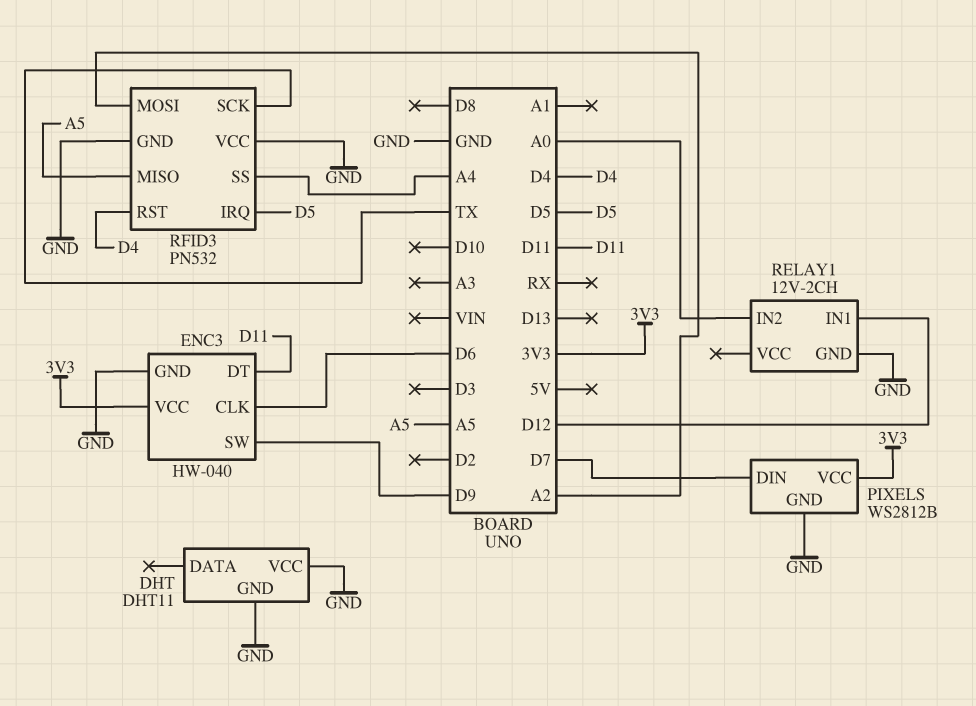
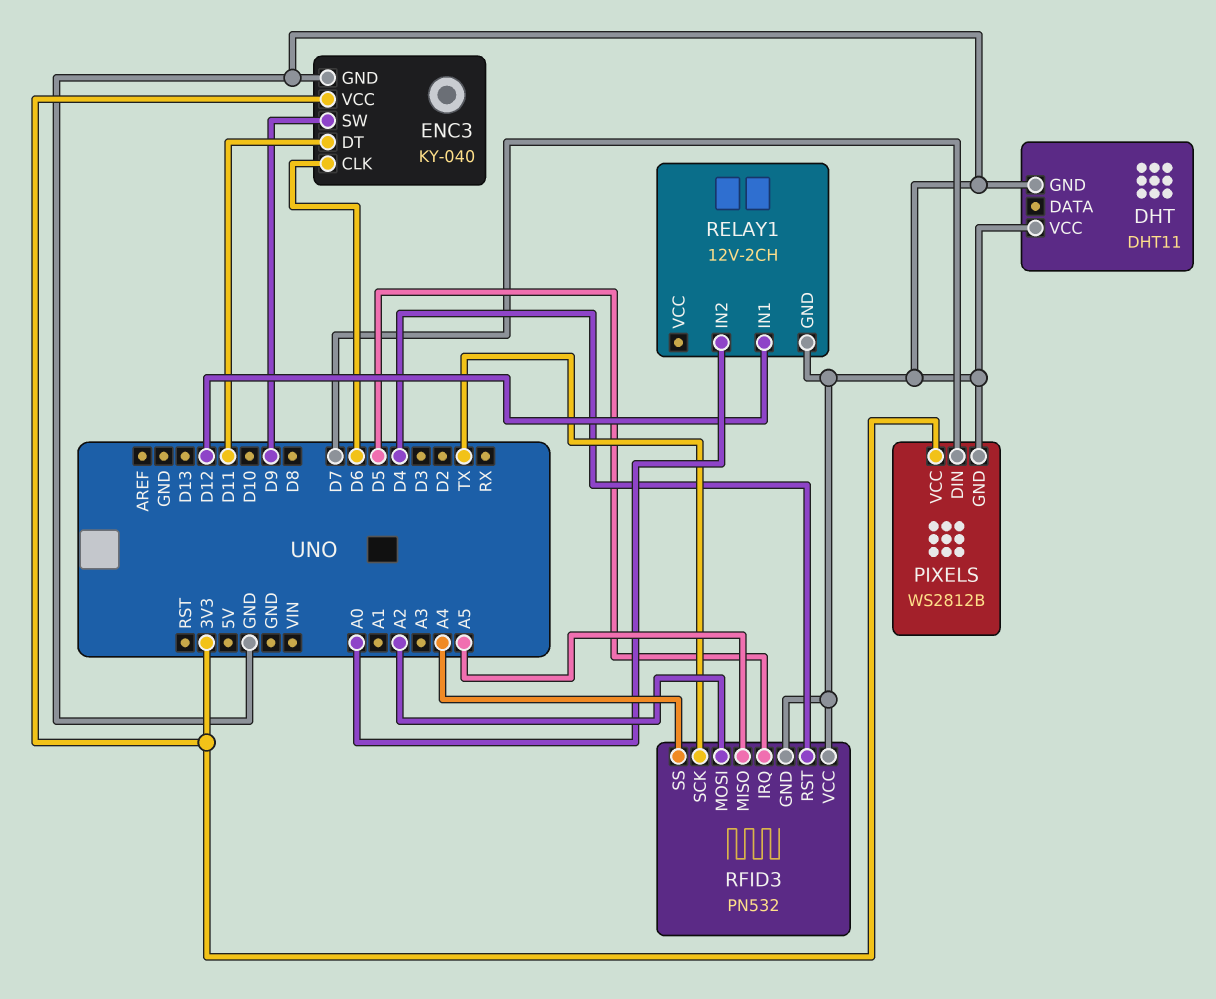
ENC3: HW-040 -> KY-040

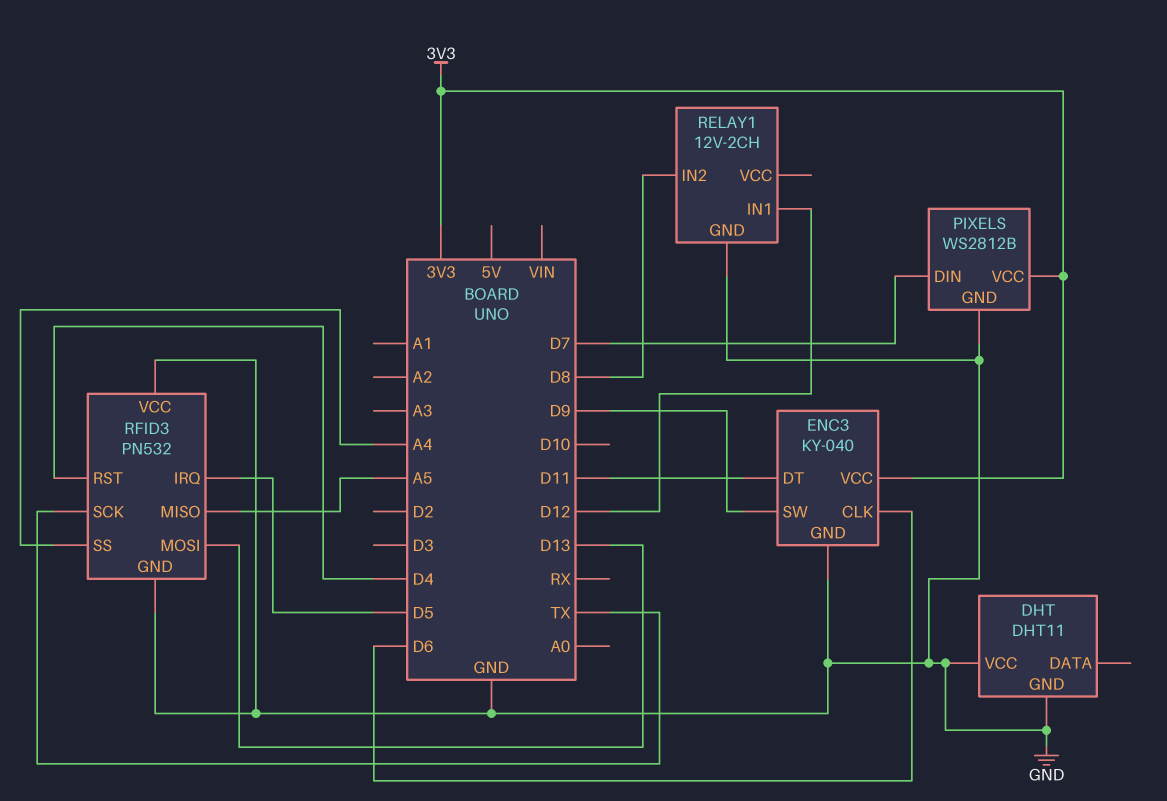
RELAY1 pin IN2: A0 -> D8
RFID3 pin MOSI: A2 -> D13

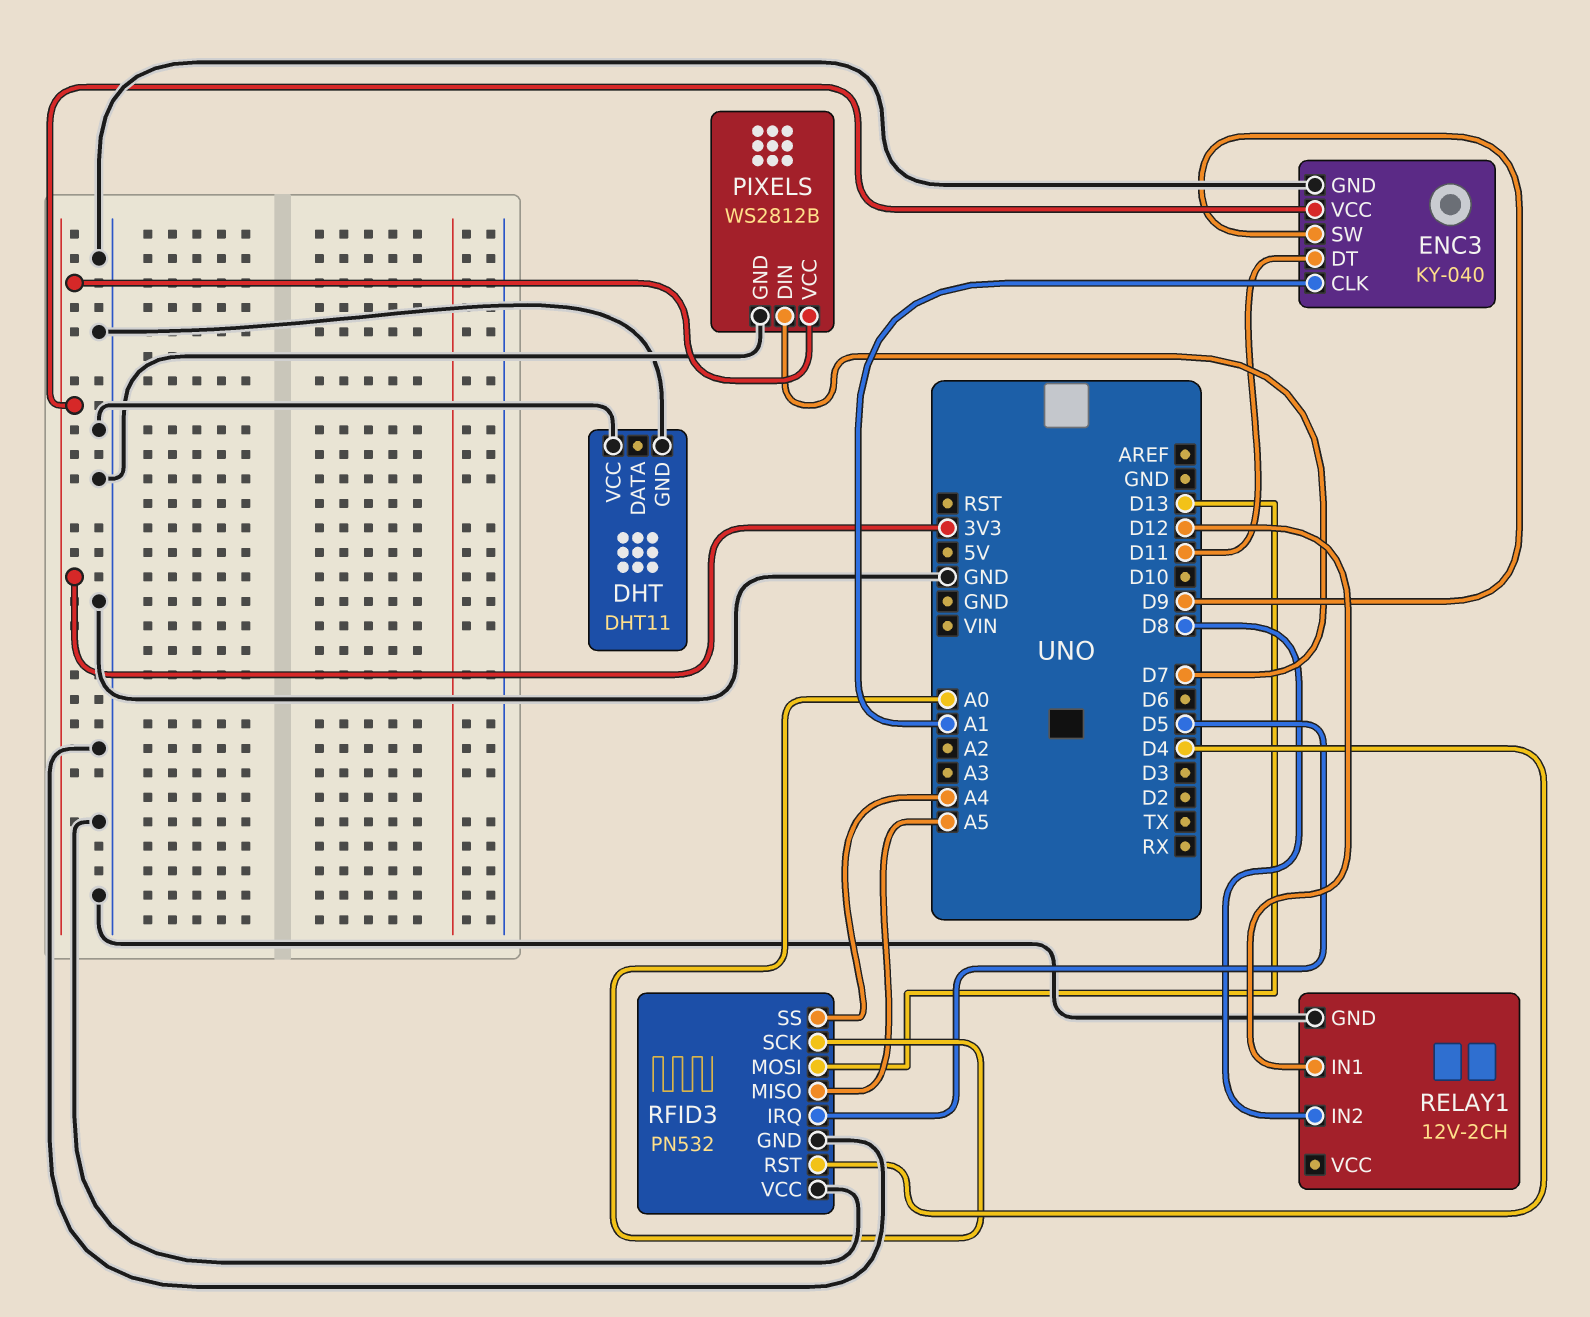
ENC3 pin CLK: D6 -> A1
RFID3 pin SCK: TX -> A0

